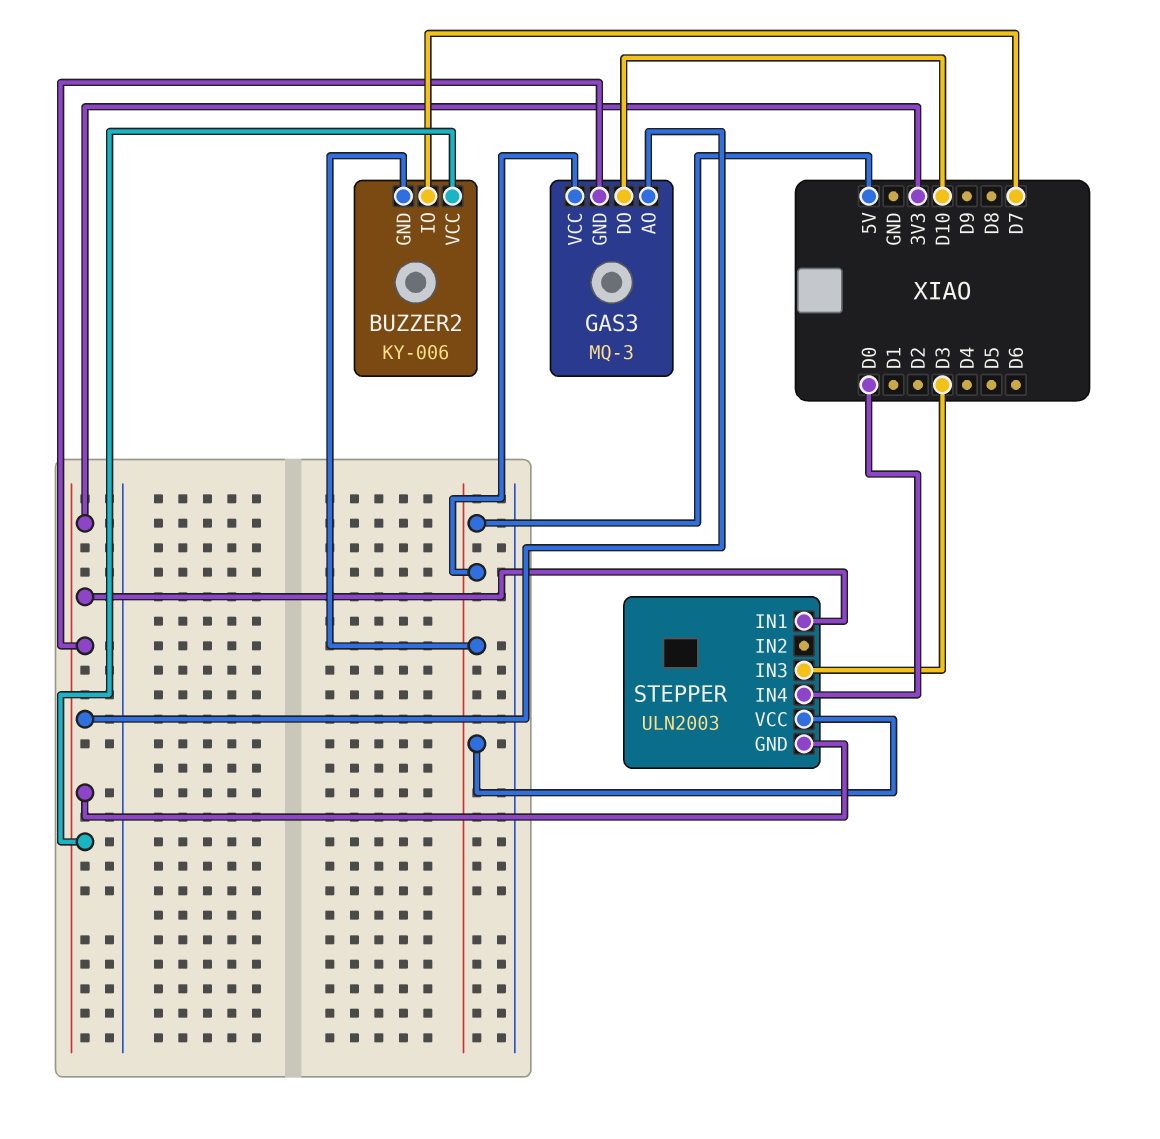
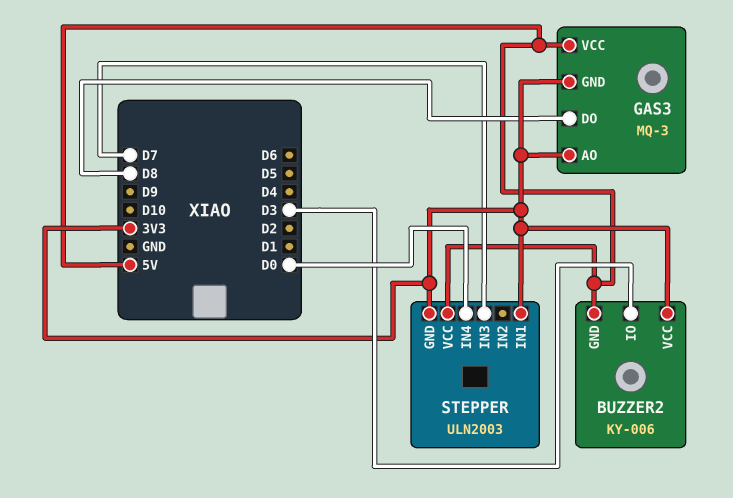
BUZZER2 pin IO: D7 -> D3
GAS3 pin DO: D10 -> D8
STEPPER pin IN3: D3 -> D7

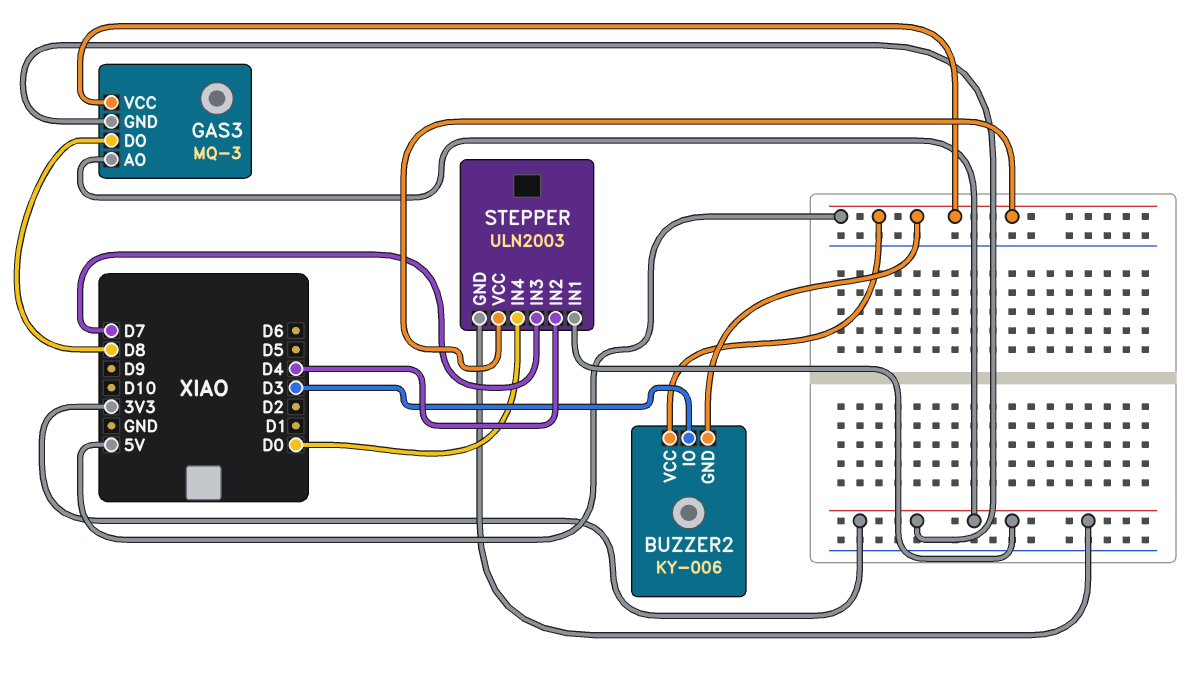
BUZZER2 pin VCC: 3V3 -> 5V
STEPPER pin IN2: none -> D4

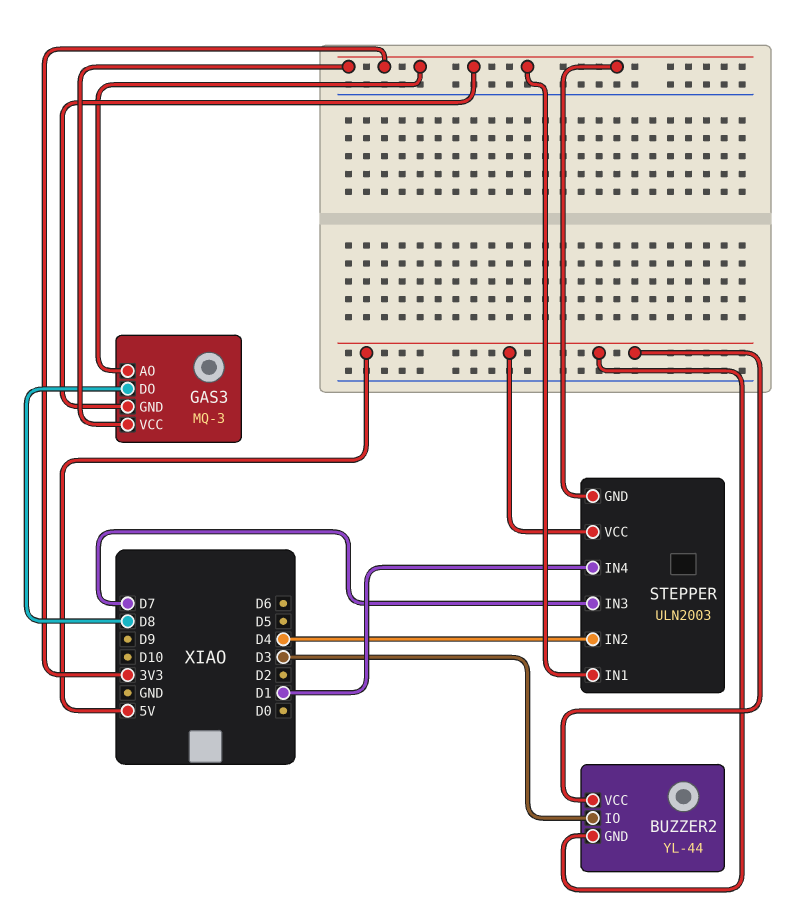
BUZZER2: KY-006 -> YL-44
GAS3 pin VCC: 5V -> 3V3
STEPPER pin IN4: D0 -> D1

